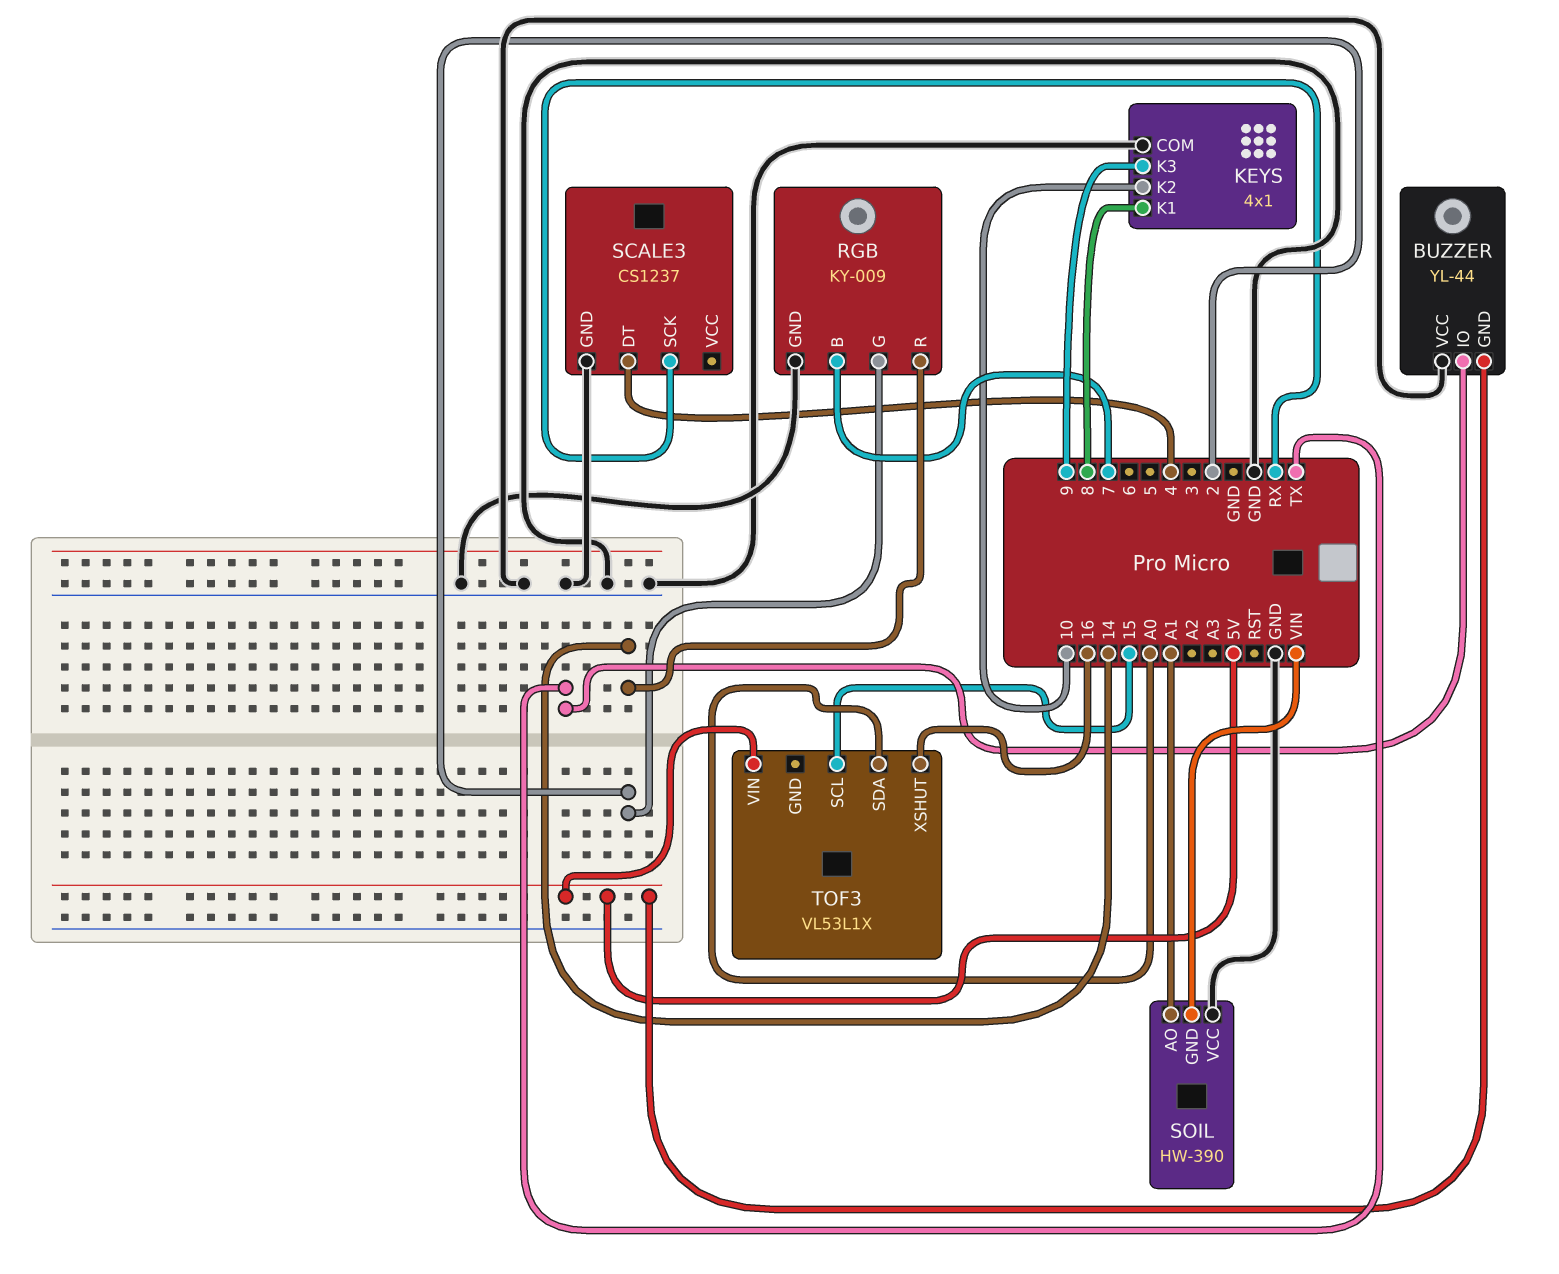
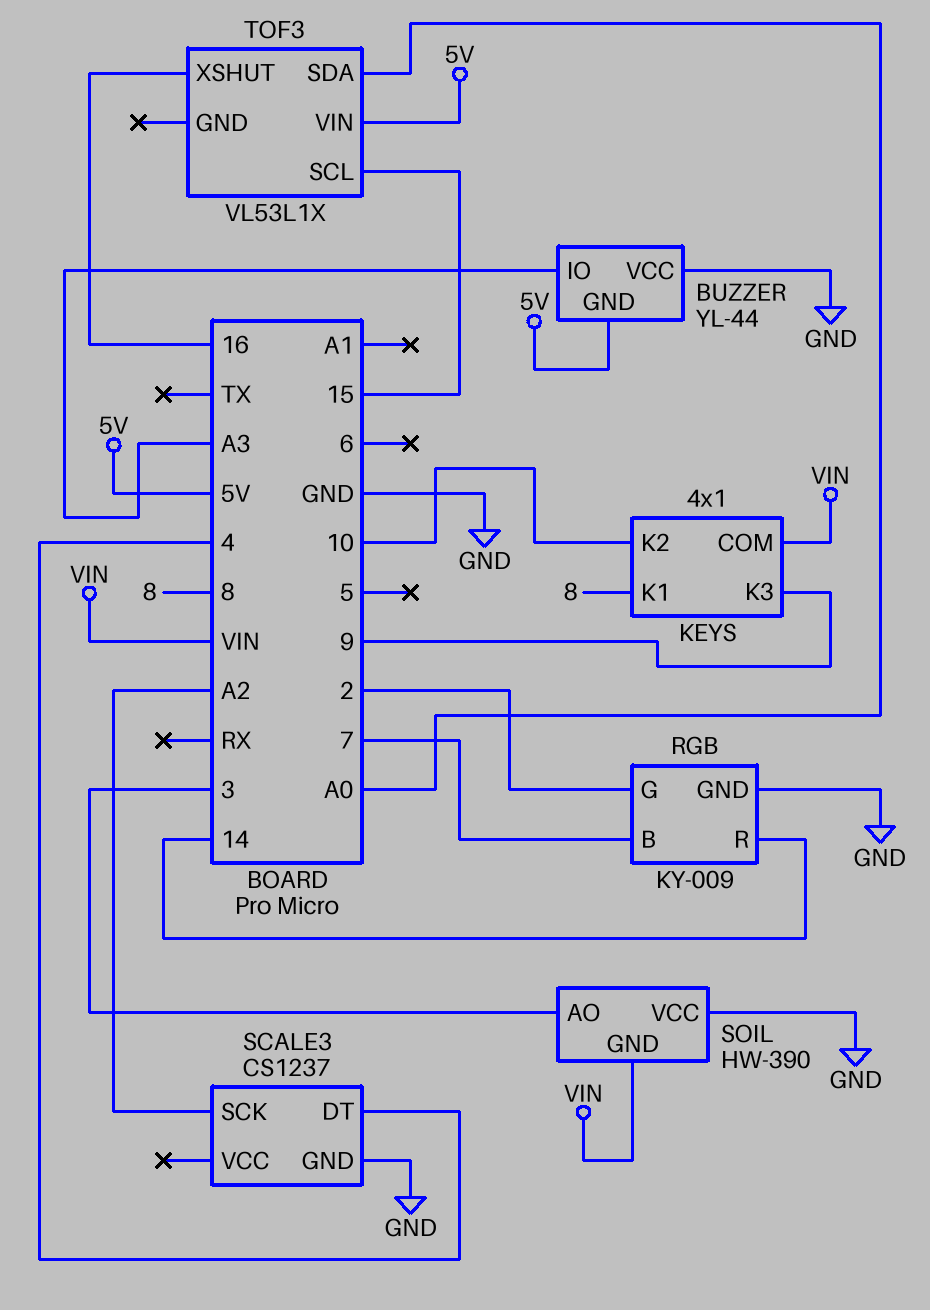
BUZZER pin IO: TX -> A3
KEYS pin COM: GND -> VIN
SCALE3 pin SCK: RX -> A2
SOIL pin AO: A1 -> 3

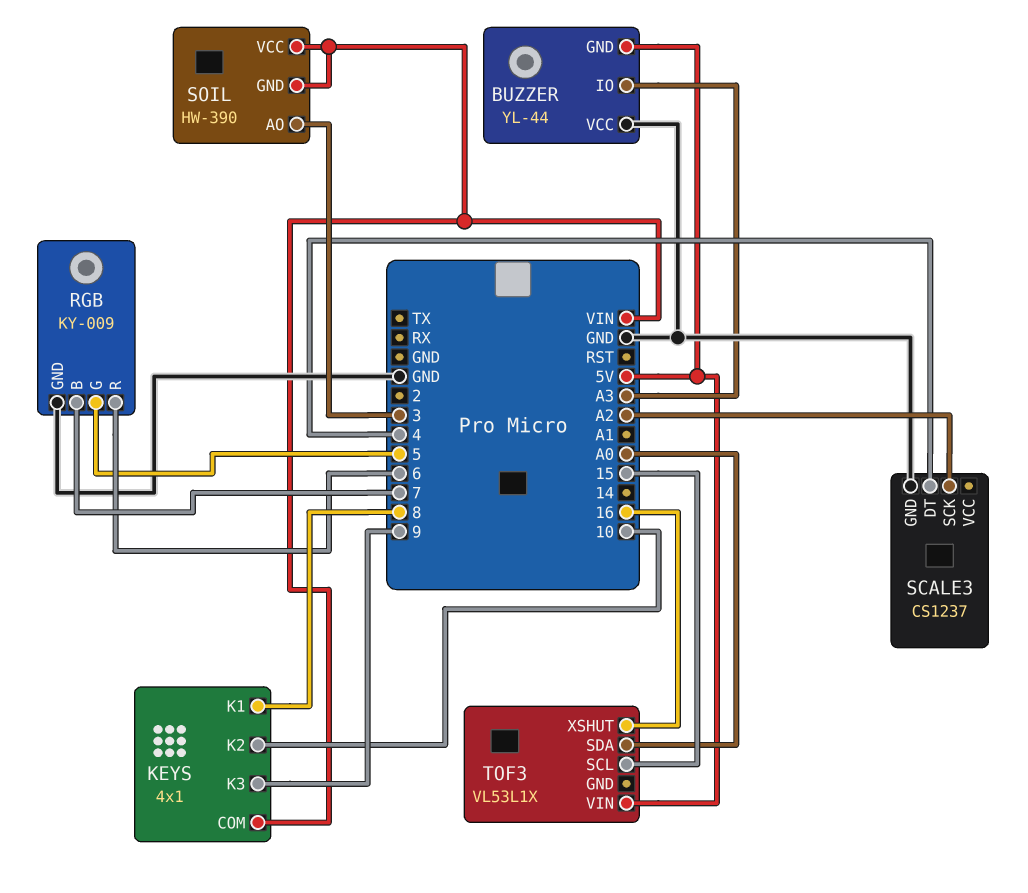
RGB pin G: 2 -> 5
RGB pin R: 14 -> 6
SOIL pin VCC: GND -> VIN

